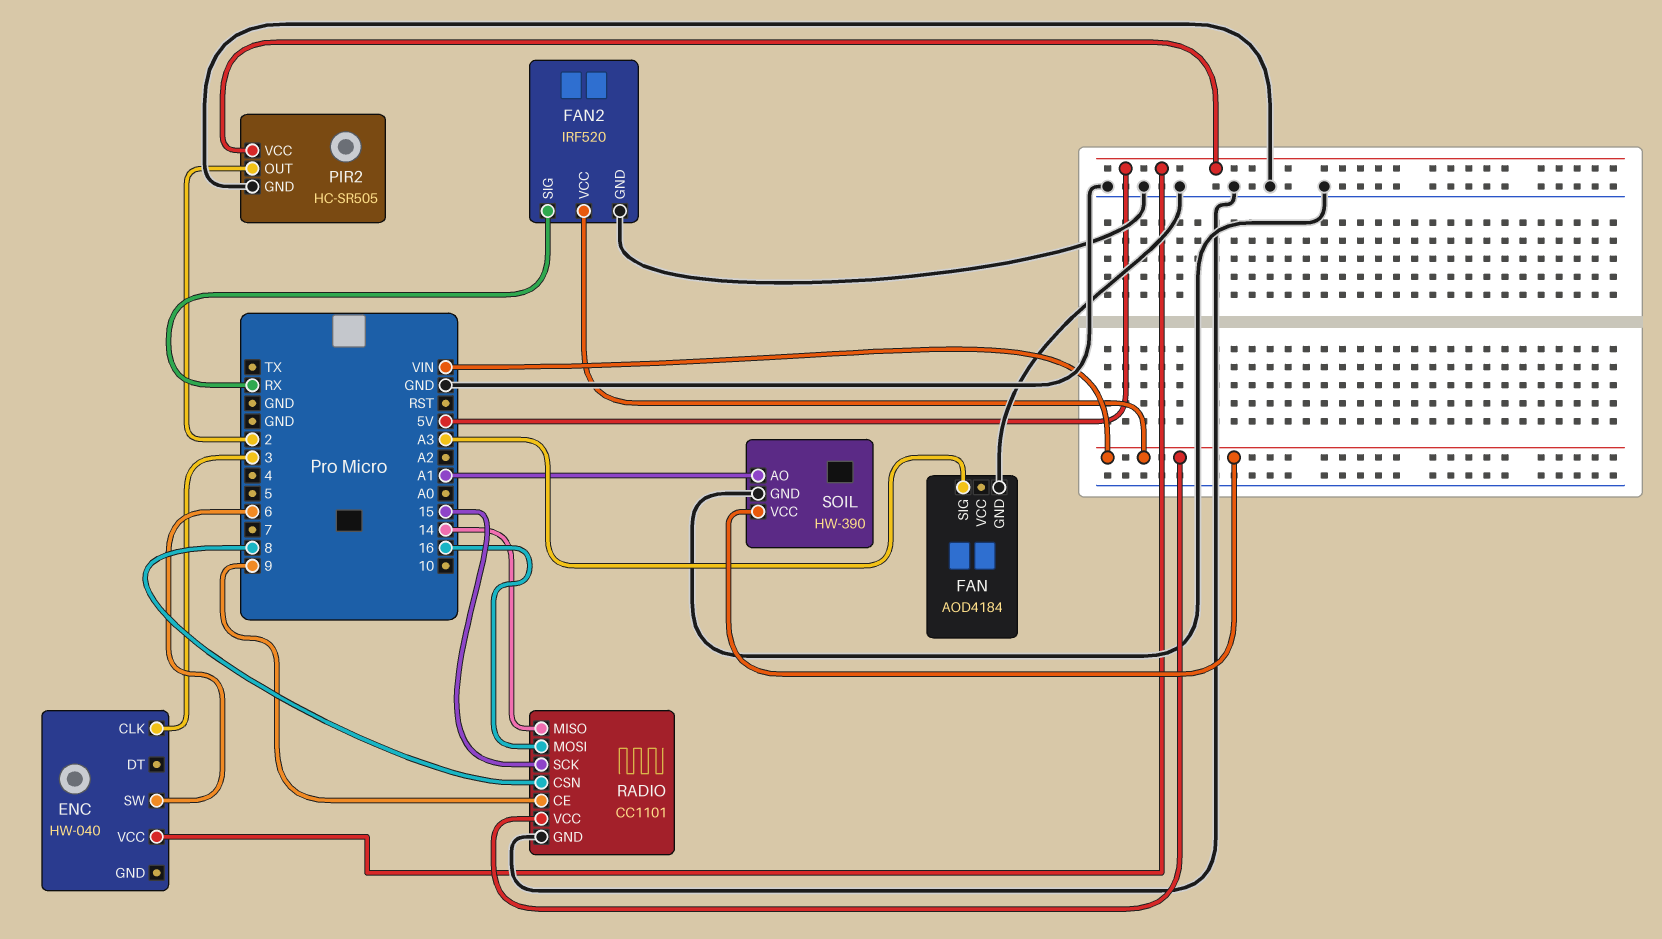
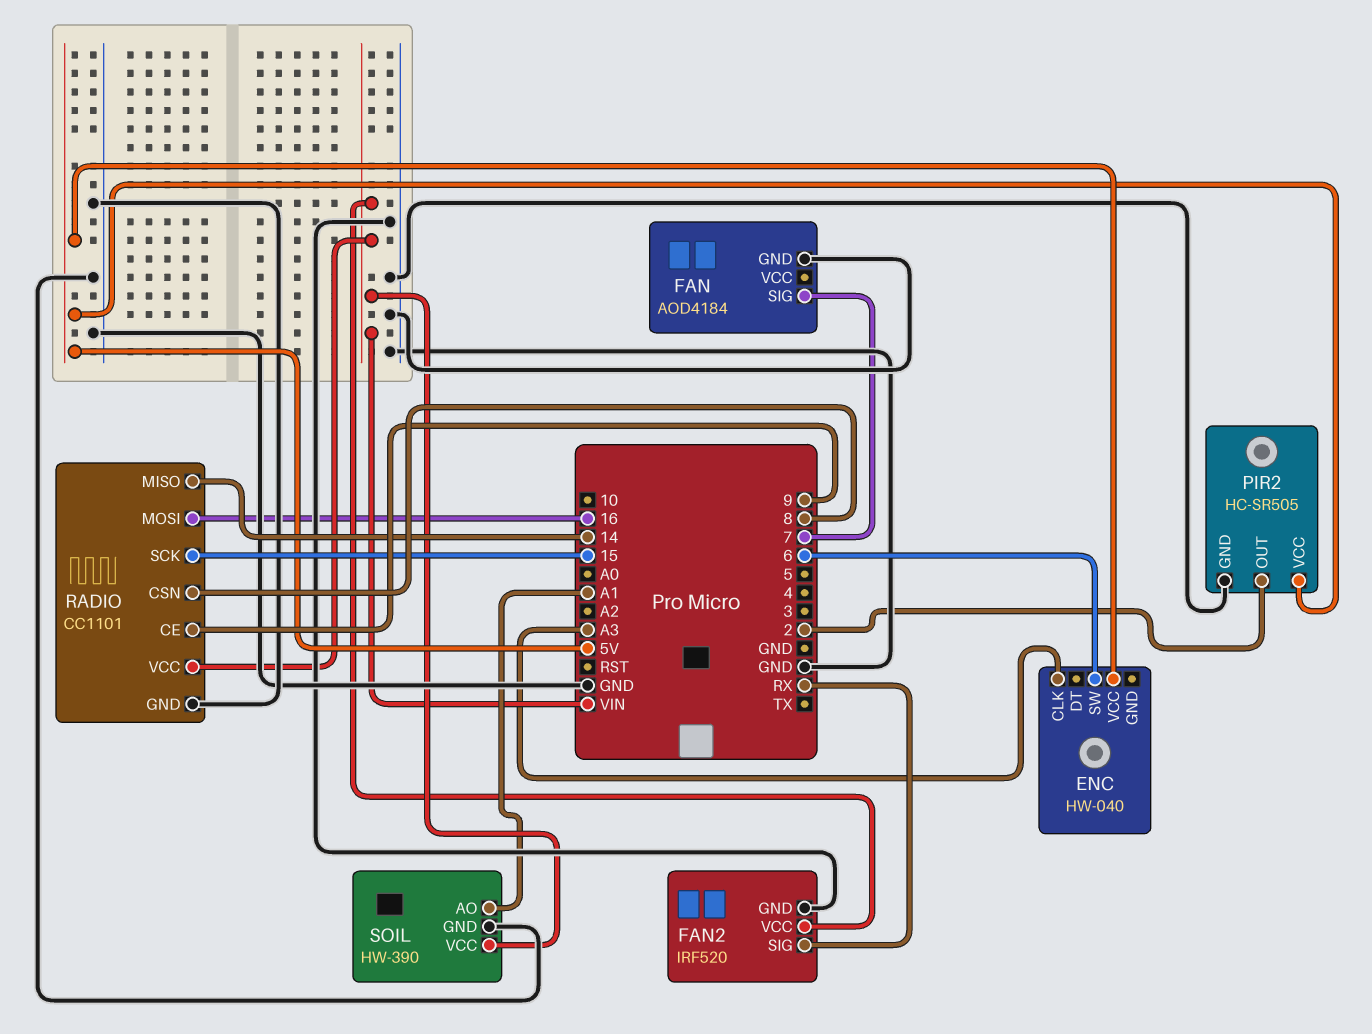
ENC pin CLK: 3 -> A3
FAN pin SIG: A3 -> 7

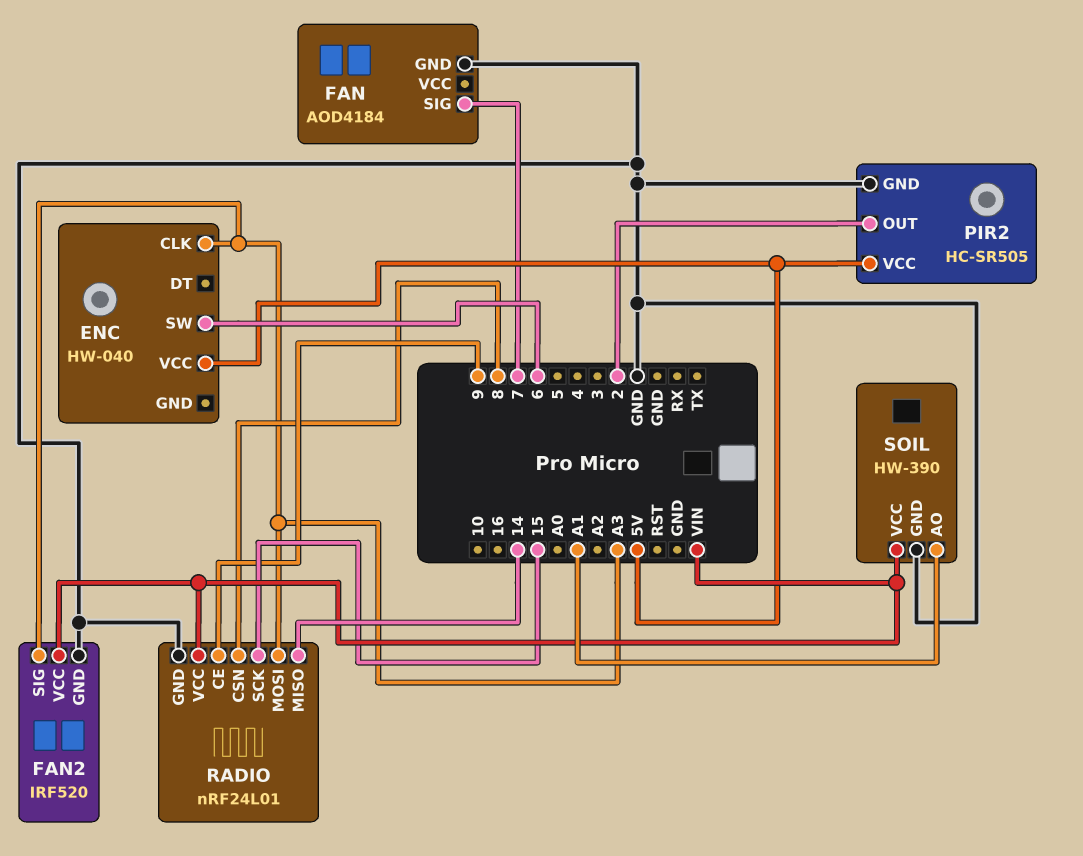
FAN2 pin SIG: RX -> A3
RADIO: CC1101 -> nRF24L01
RADIO pin MOSI: 16 -> A3

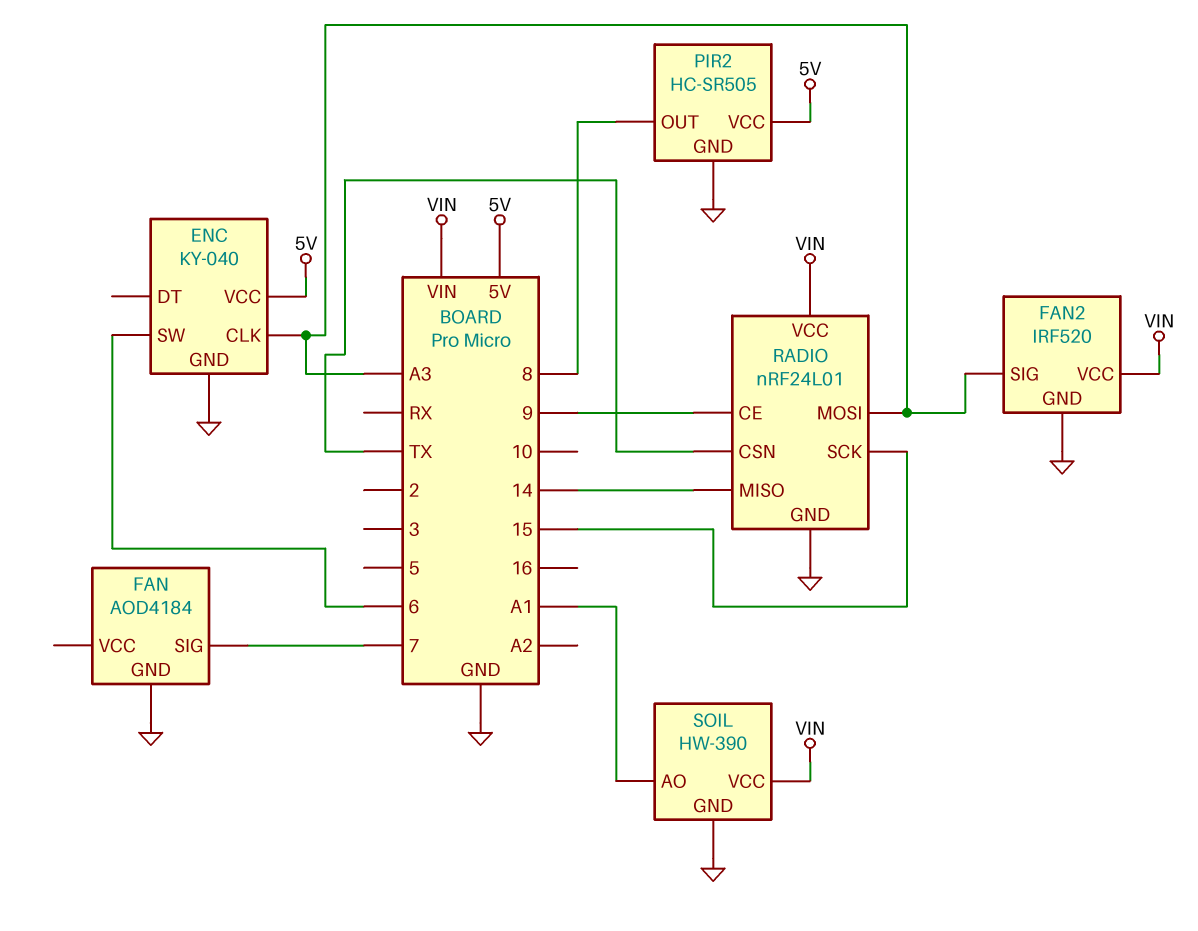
ENC: HW-040 -> KY-040
ENC pin GND: none -> GND
PIR2 pin OUT: 2 -> 8
RADIO pin CSN: 8 -> TX

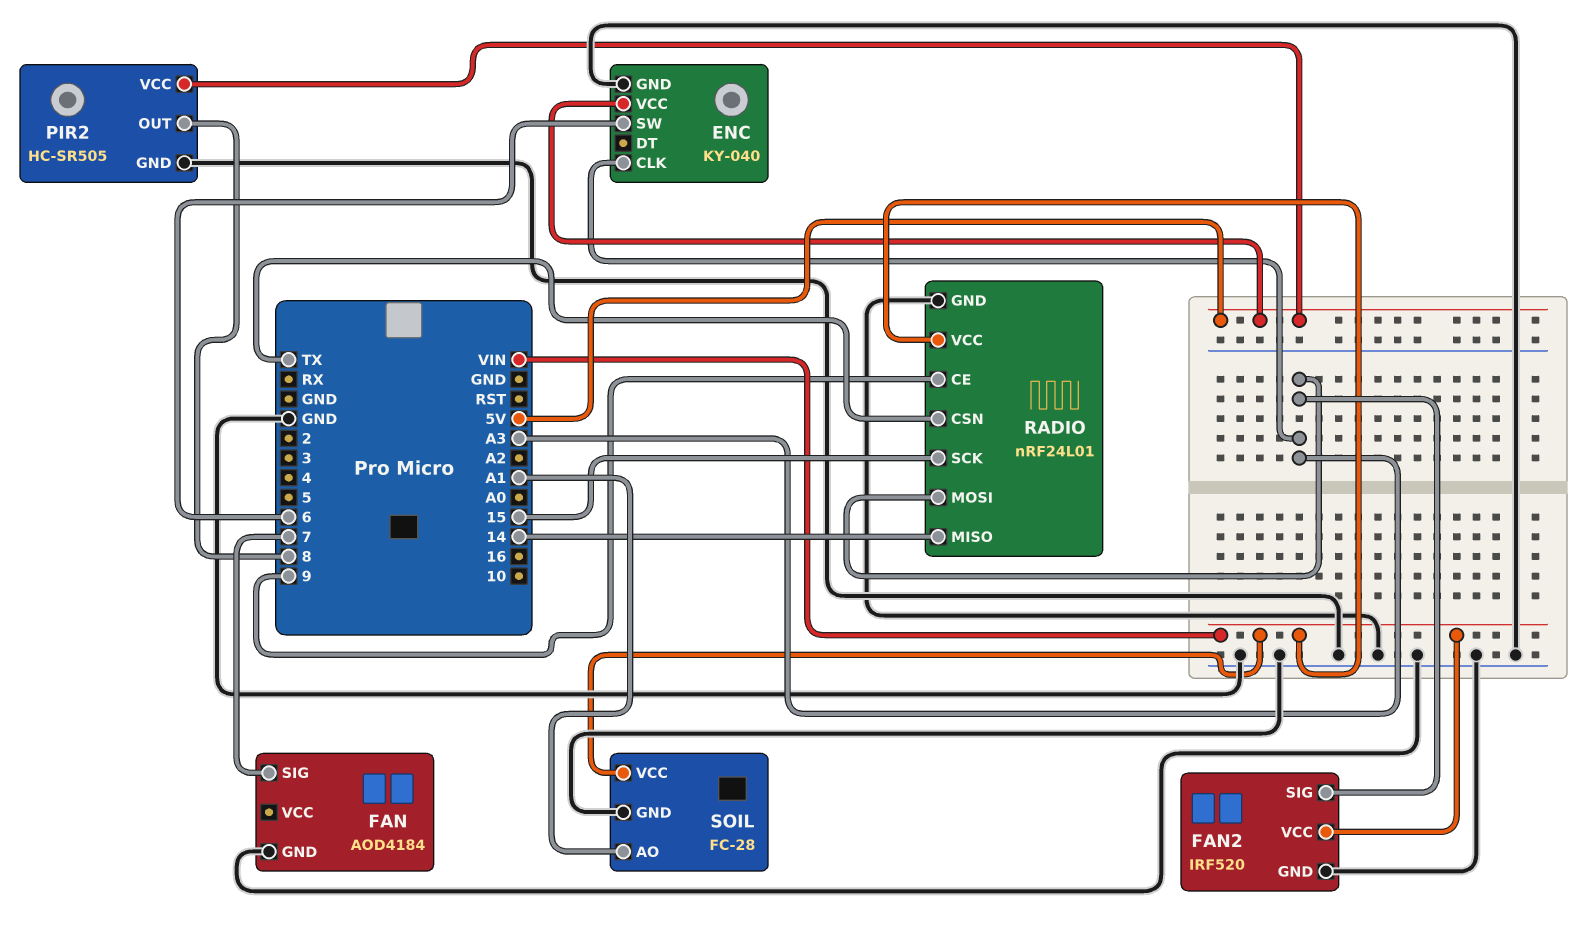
SOIL: HW-390 -> FC-28

